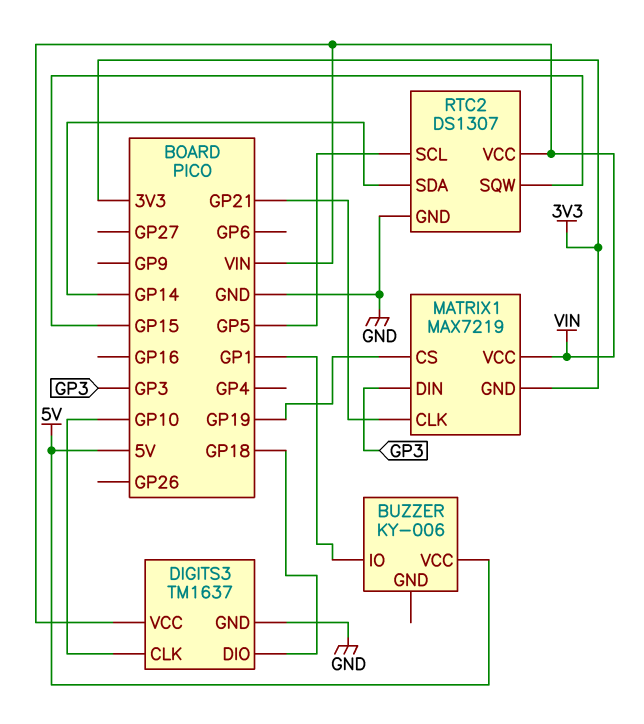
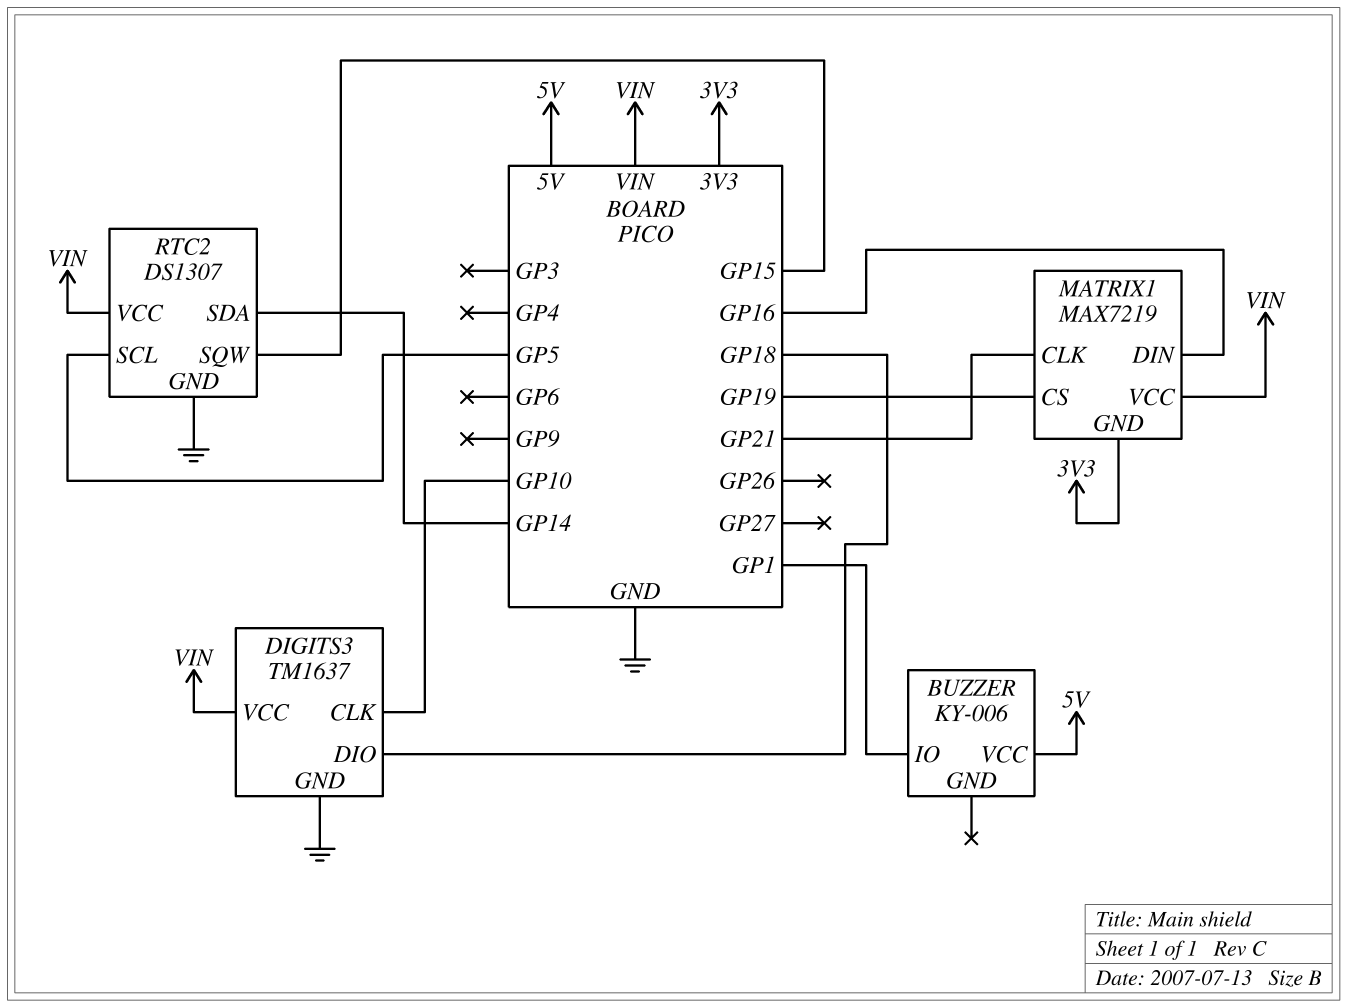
MATRIX1 pin DIN: GP3 -> GP16

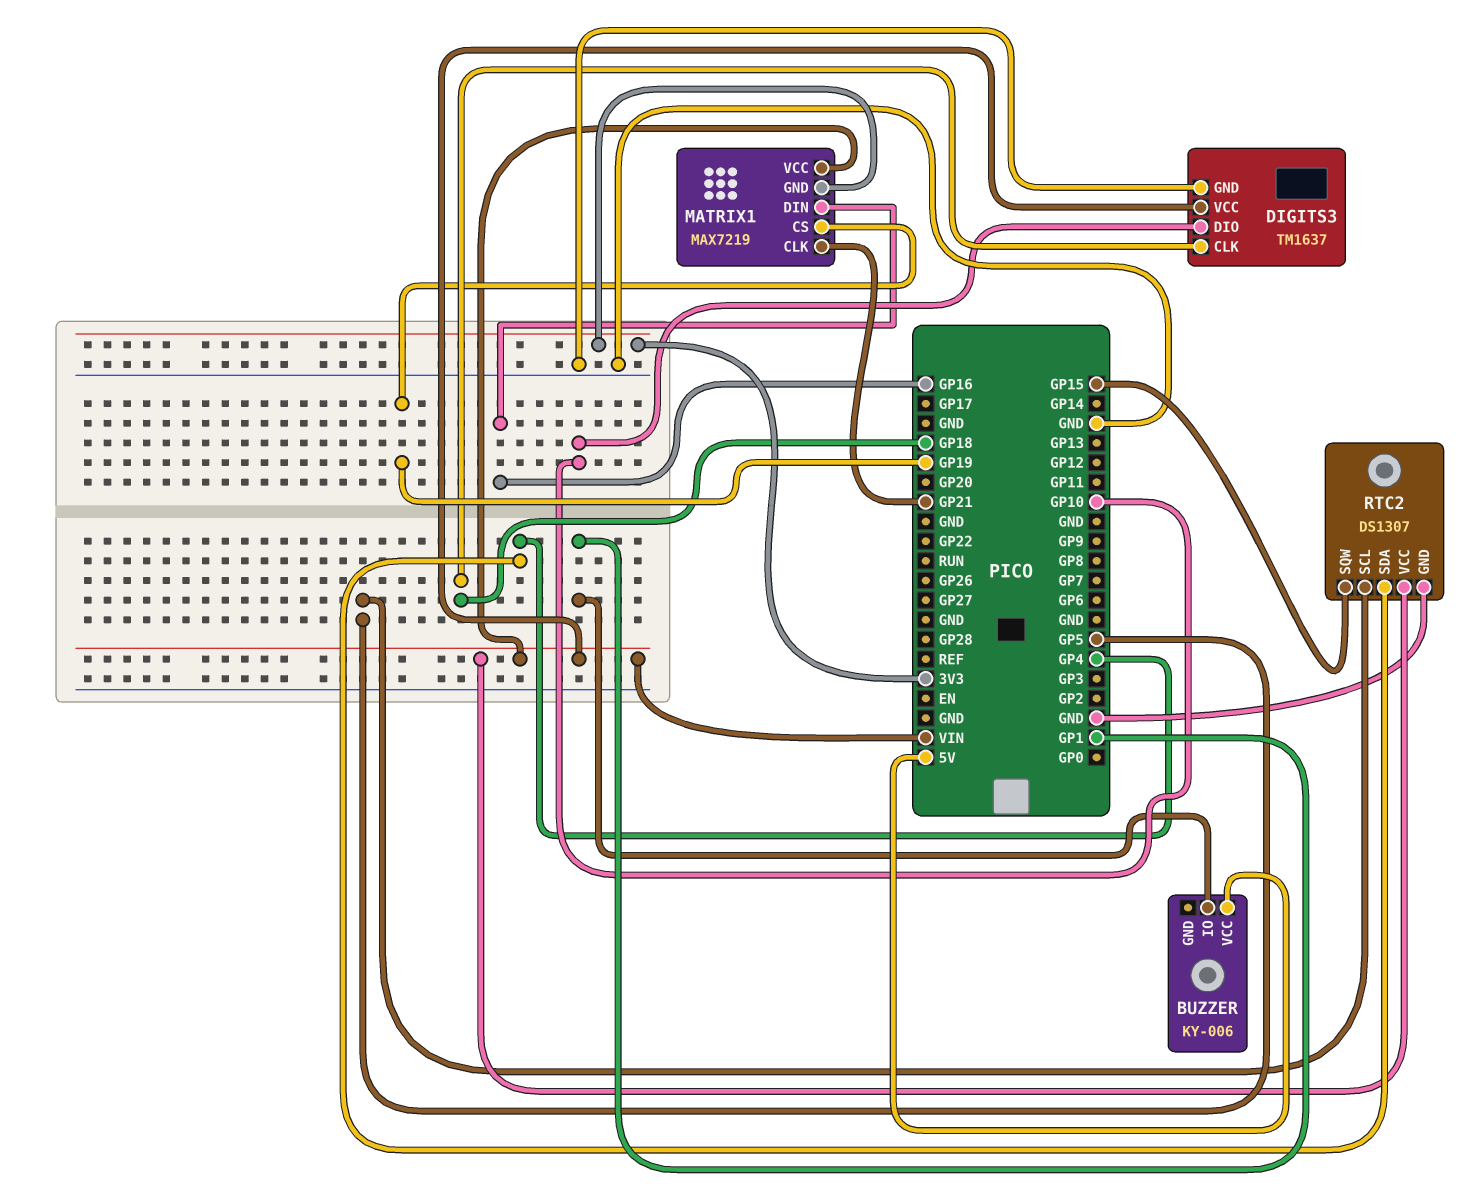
DIGITS3 pin CLK: GP10 -> GP18
DIGITS3 pin DIO: GP18 -> GP10
RTC2 pin SDA: GP14 -> GP4

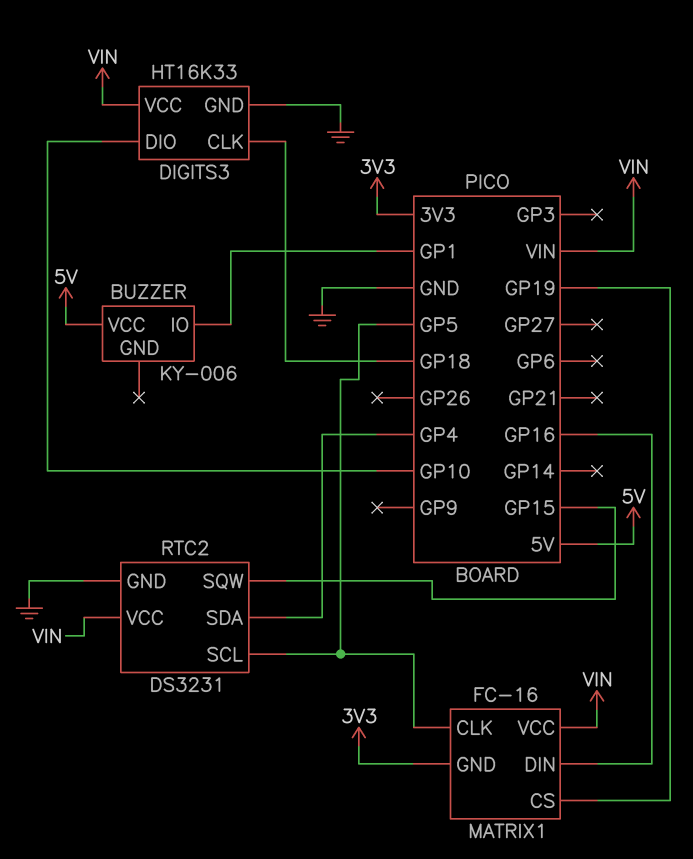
DIGITS3: TM1637 -> HT16K33
MATRIX1: MAX7219 -> FC-16
MATRIX1 pin CLK: GP21 -> GP5
RTC2: DS1307 -> DS3231

